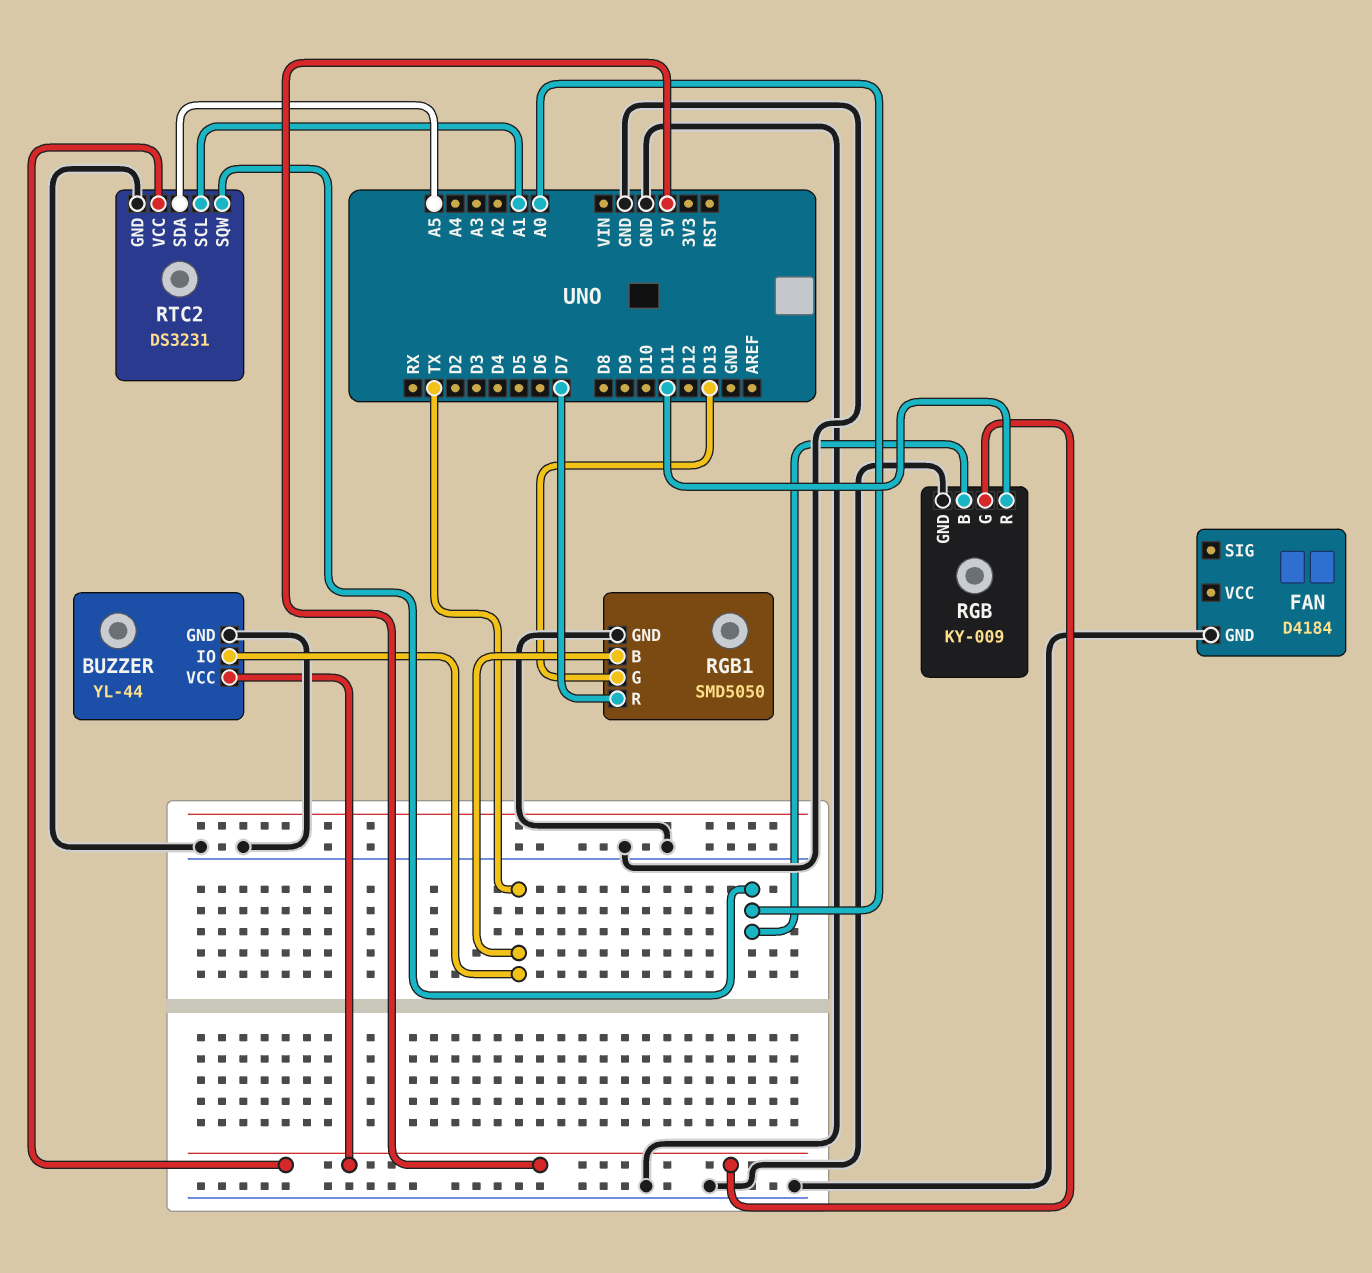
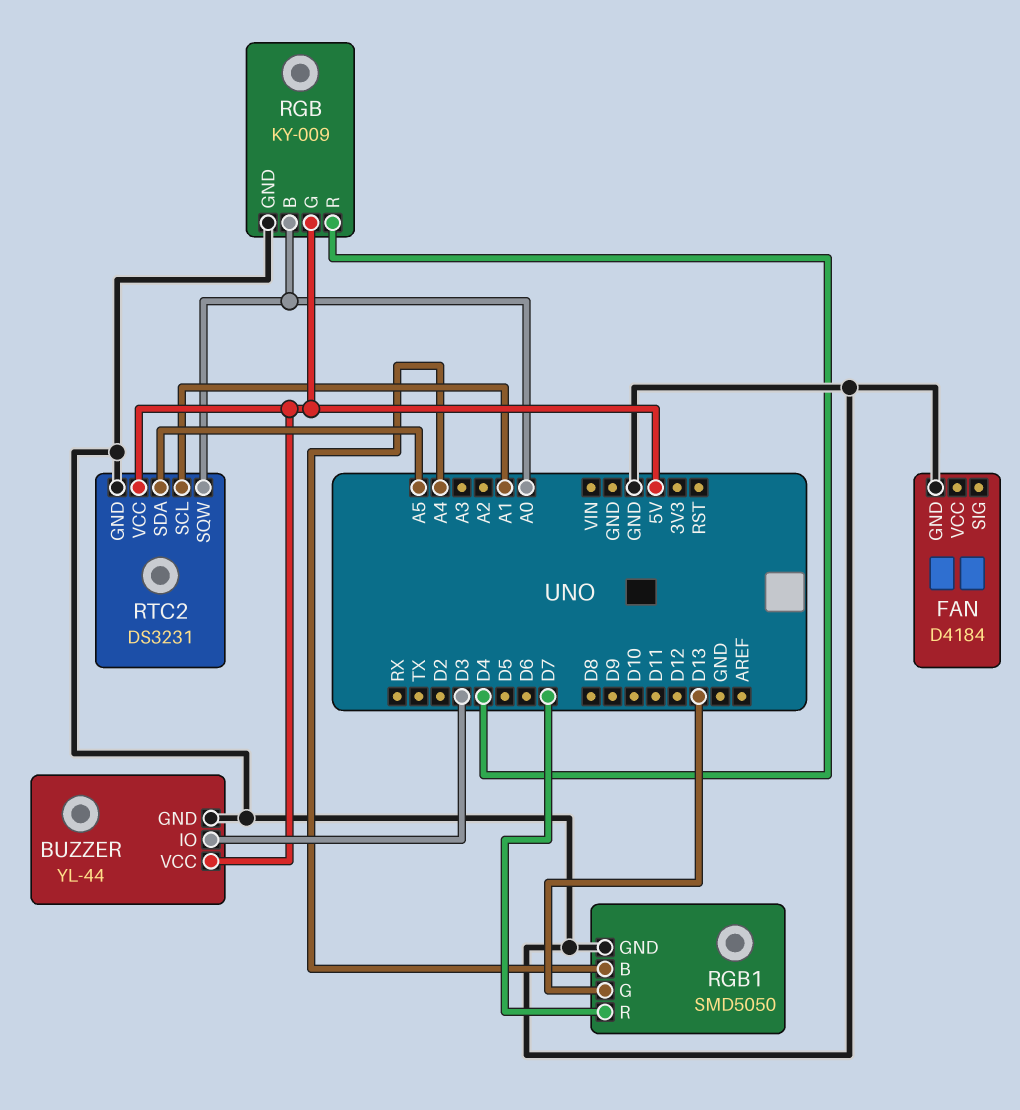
BUZZER pin IO: TX -> D3
RGB pin R: D11 -> D4
RGB1 pin B: TX -> A4

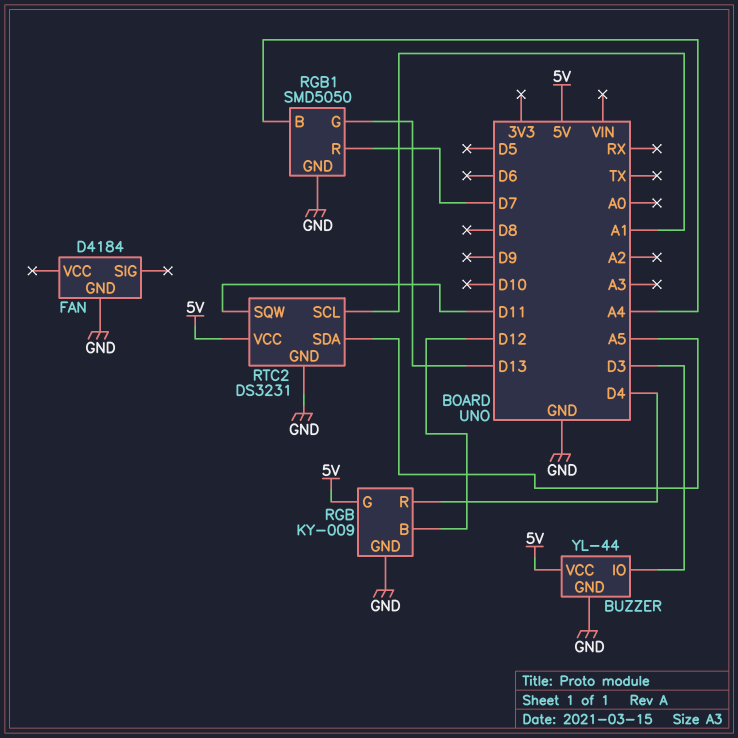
RGB pin B: A0 -> D12
RTC2 pin SQW: A0 -> D11

